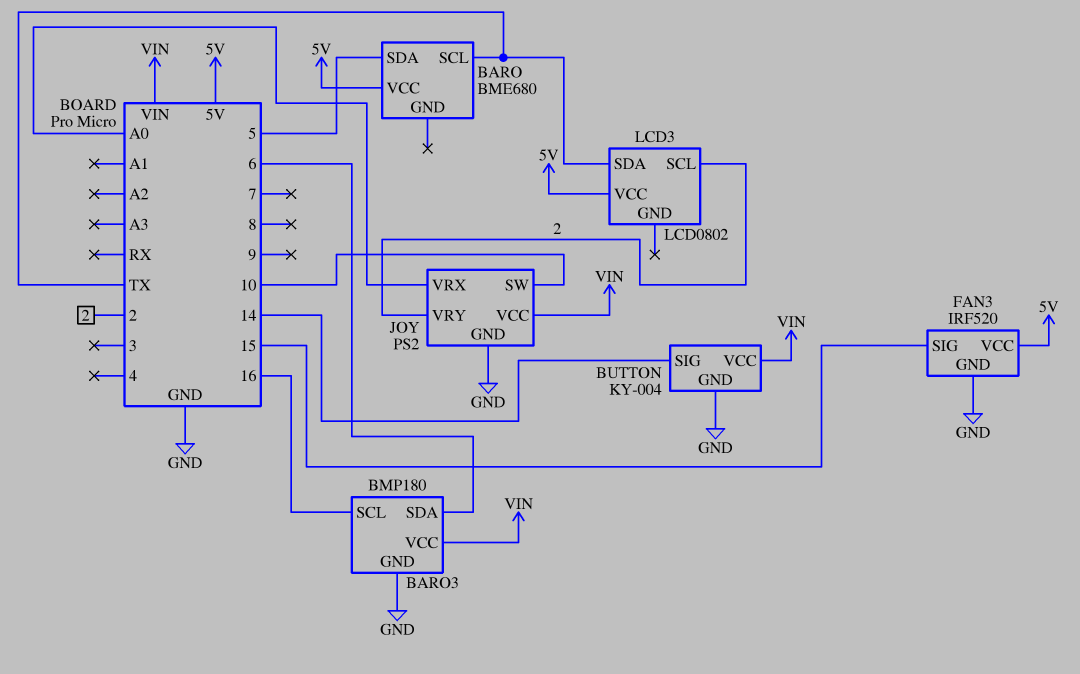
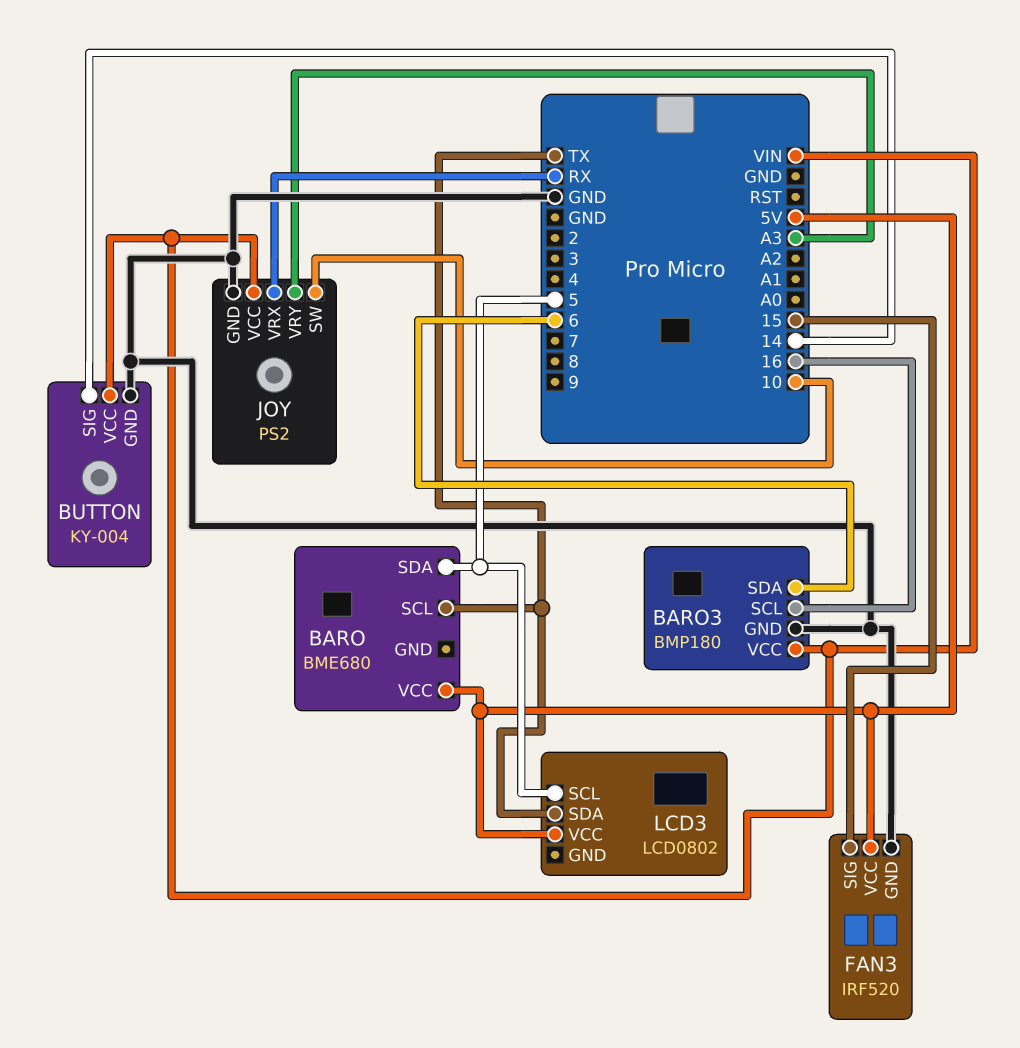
JOY pin VRX: A0 -> RX
JOY pin VRY: 2 -> A3
LCD3 pin SCL: 2 -> 5

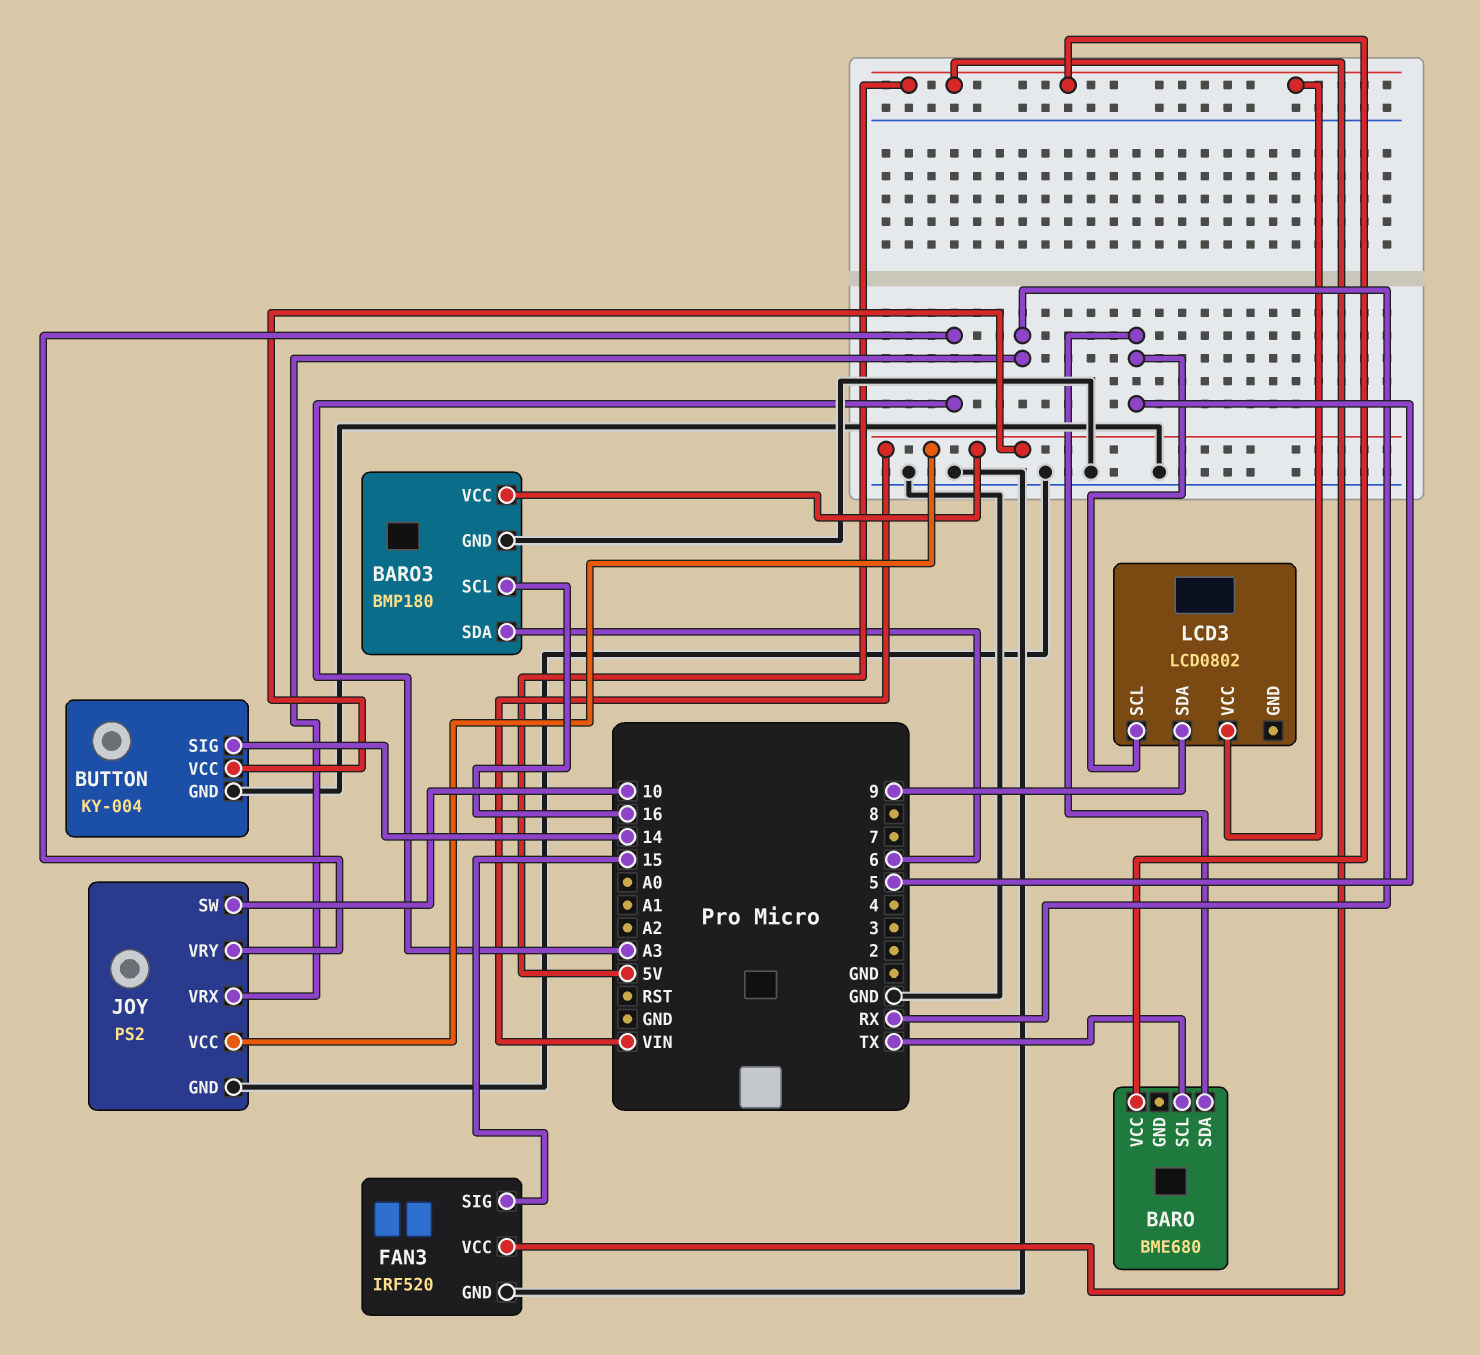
LCD3 pin SDA: TX -> 9

